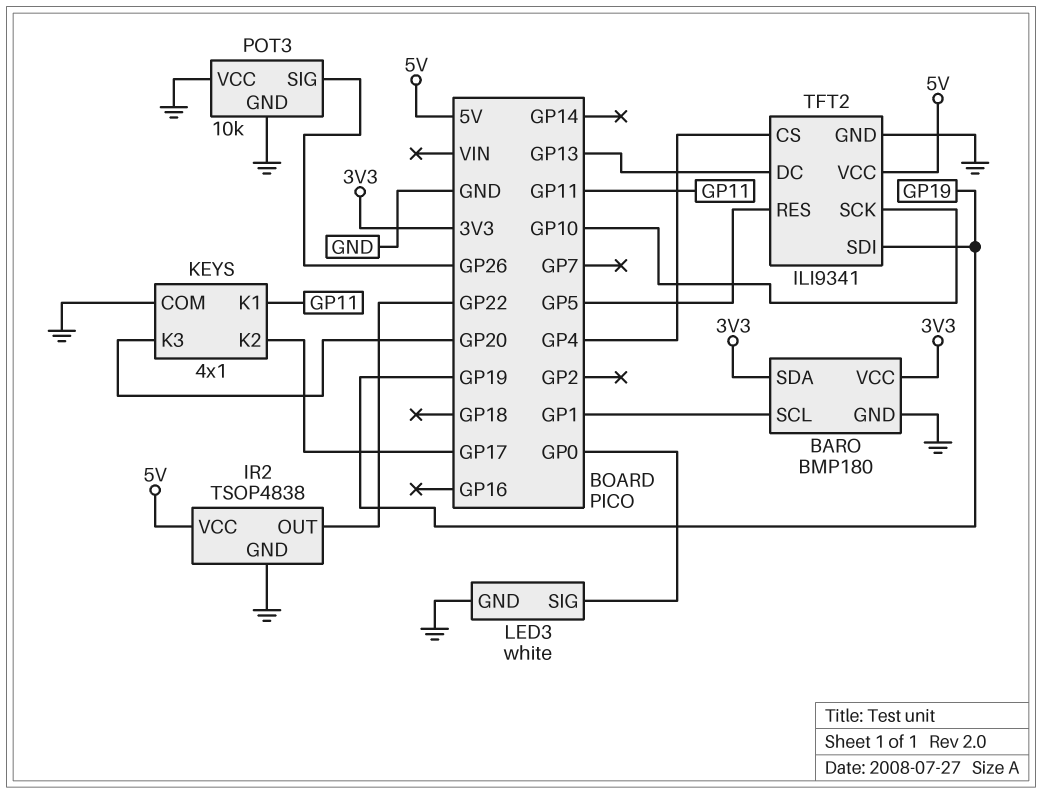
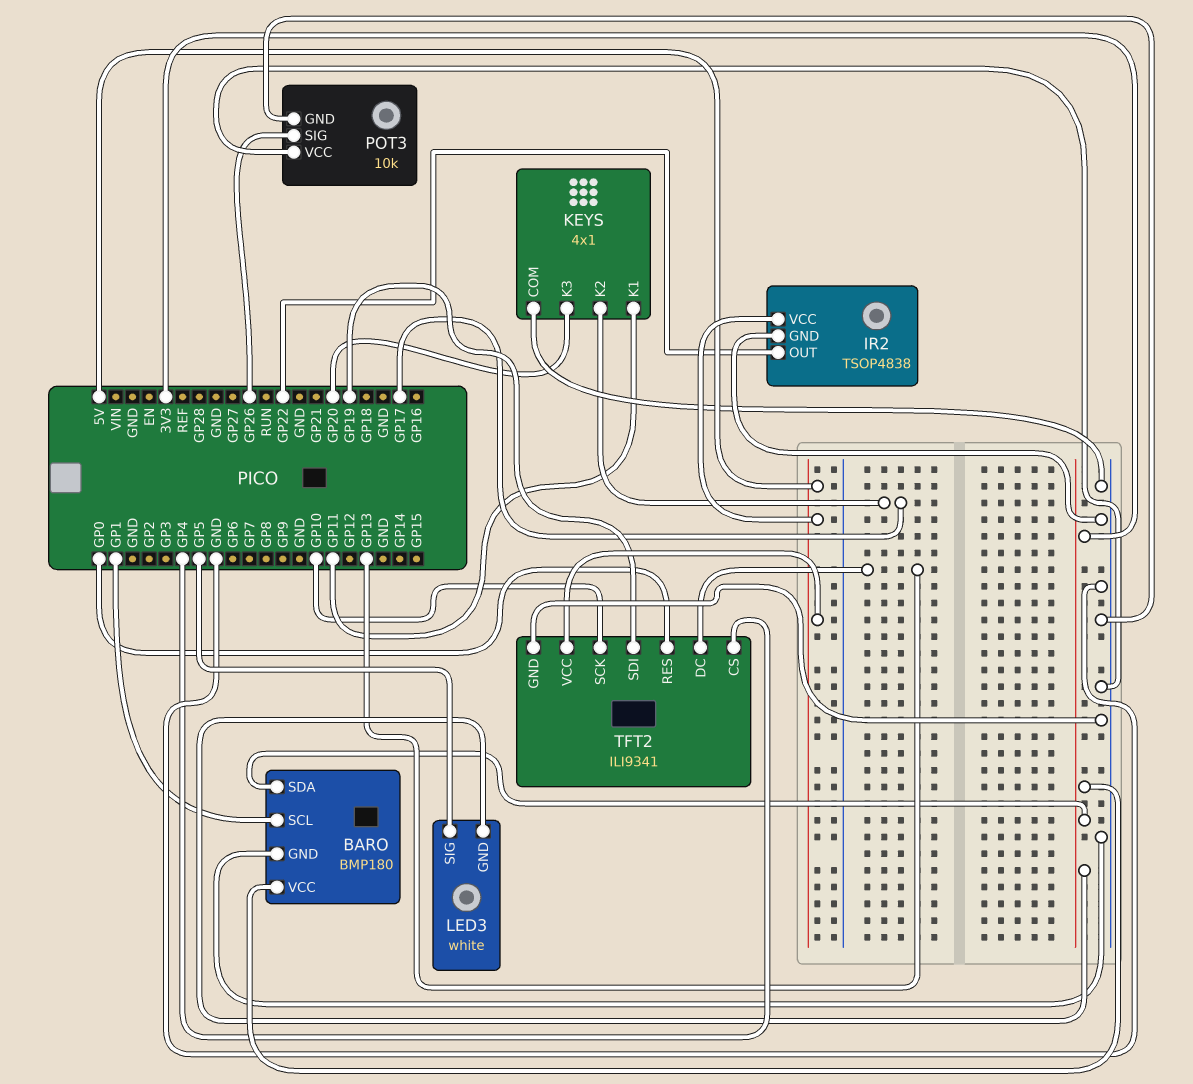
LED3 pin GND: GND -> 3V3
LED3 pin SIG: GP0 -> GP5
TFT2 pin RES: GP5 -> GP0

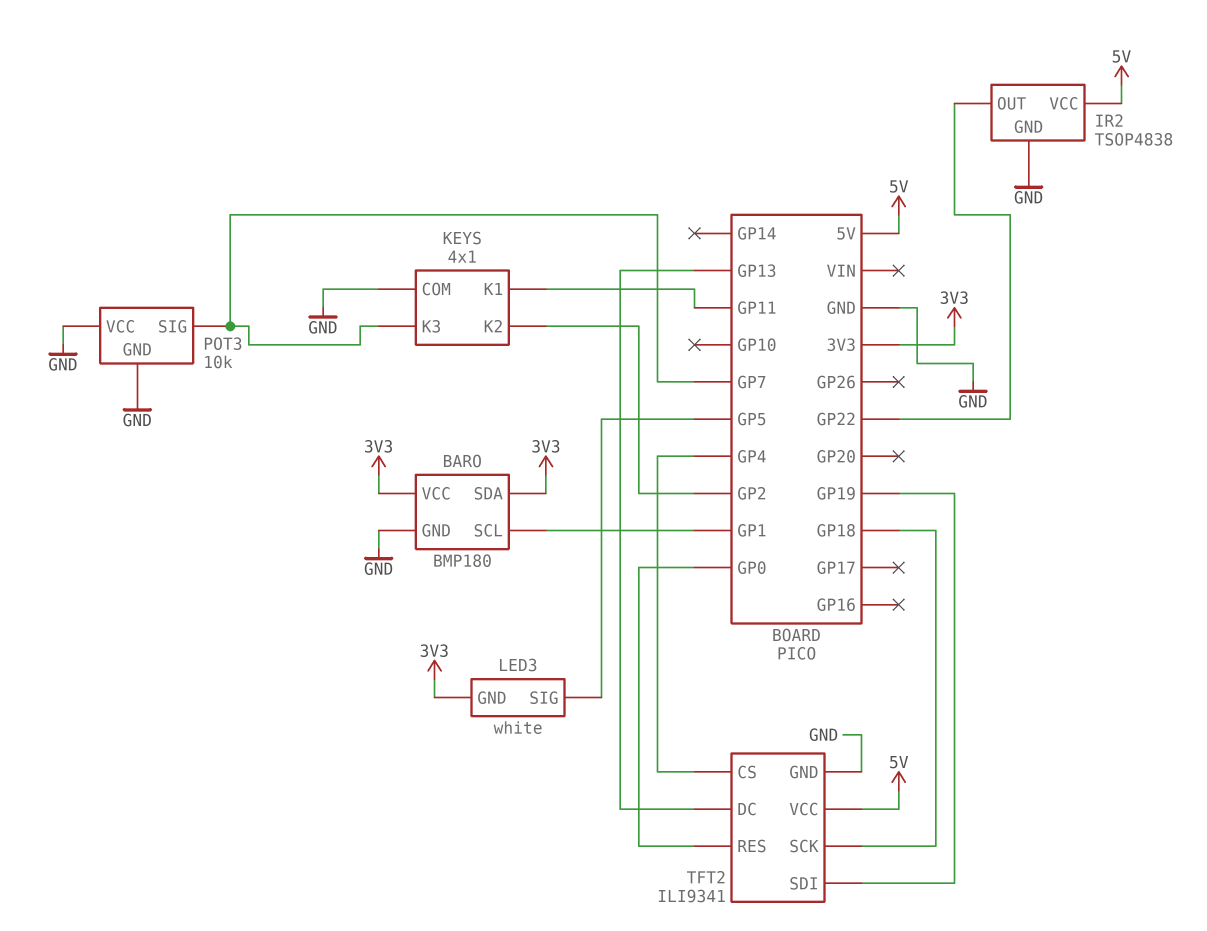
KEYS pin K2: GP17 -> GP2
KEYS pin K3: GP20 -> GP7
POT3 pin SIG: GP26 -> GP7
TFT2 pin SCK: GP10 -> GP18

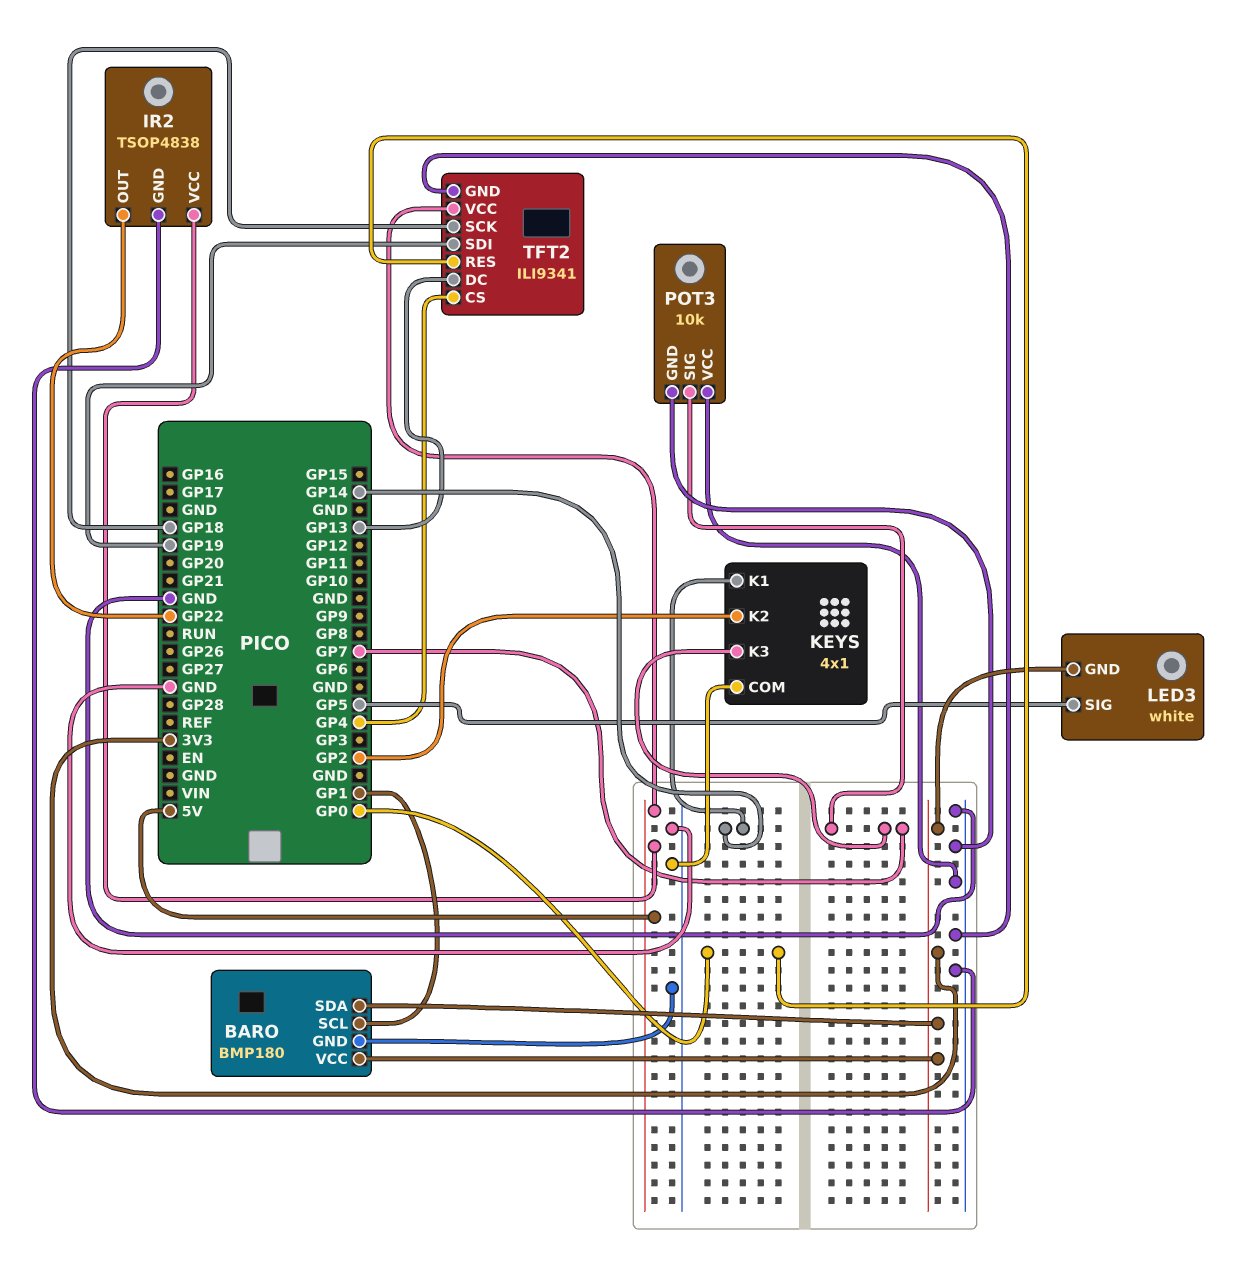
KEYS pin K1: GP11 -> GP14

